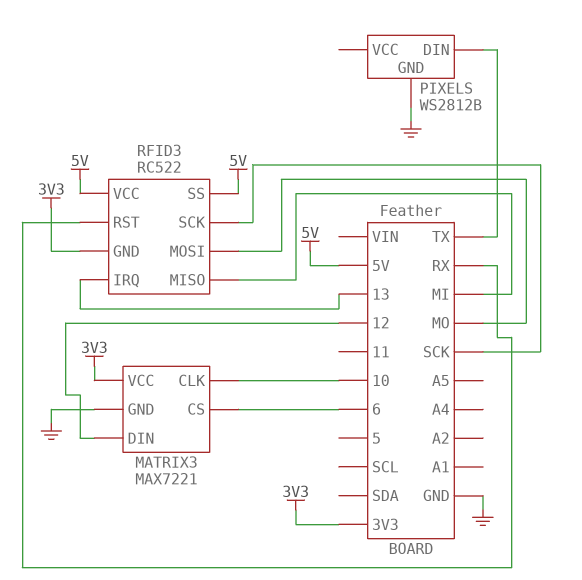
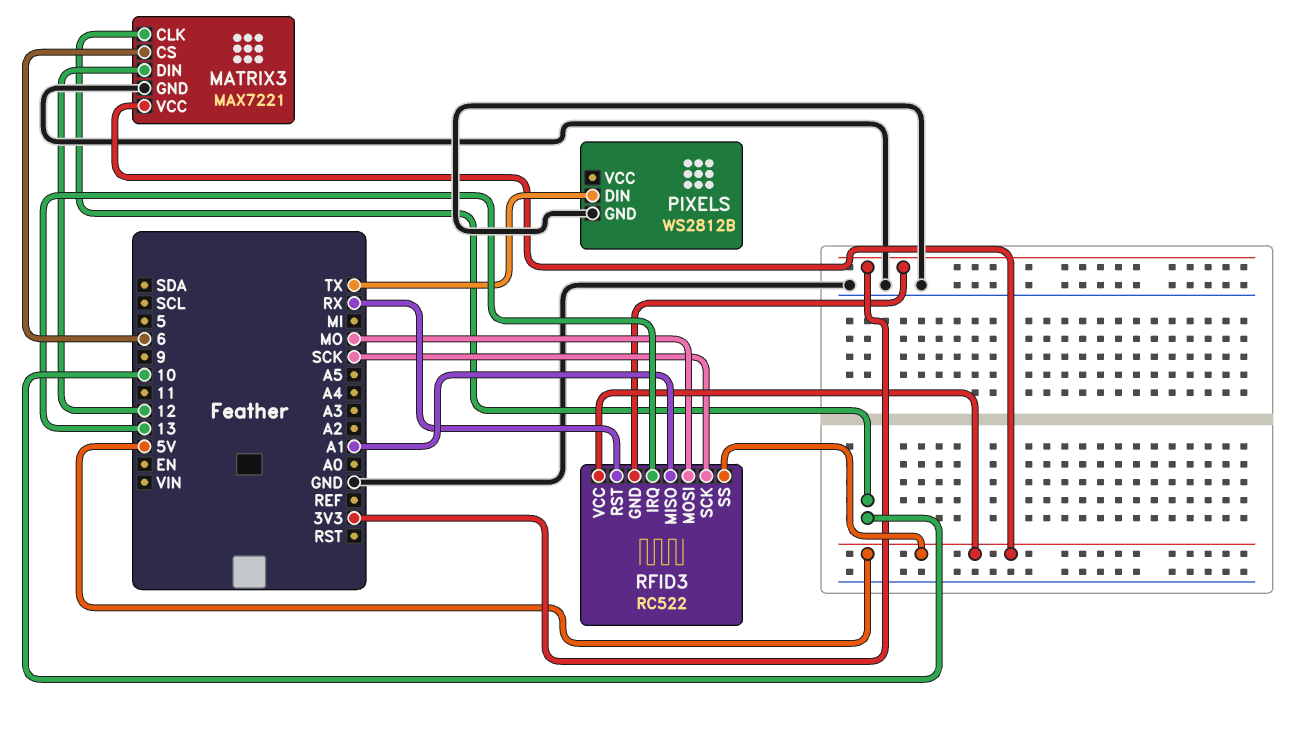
MATRIX3 pin VCC: 3V3 -> 5V
RFID3 pin MISO: MI -> A1

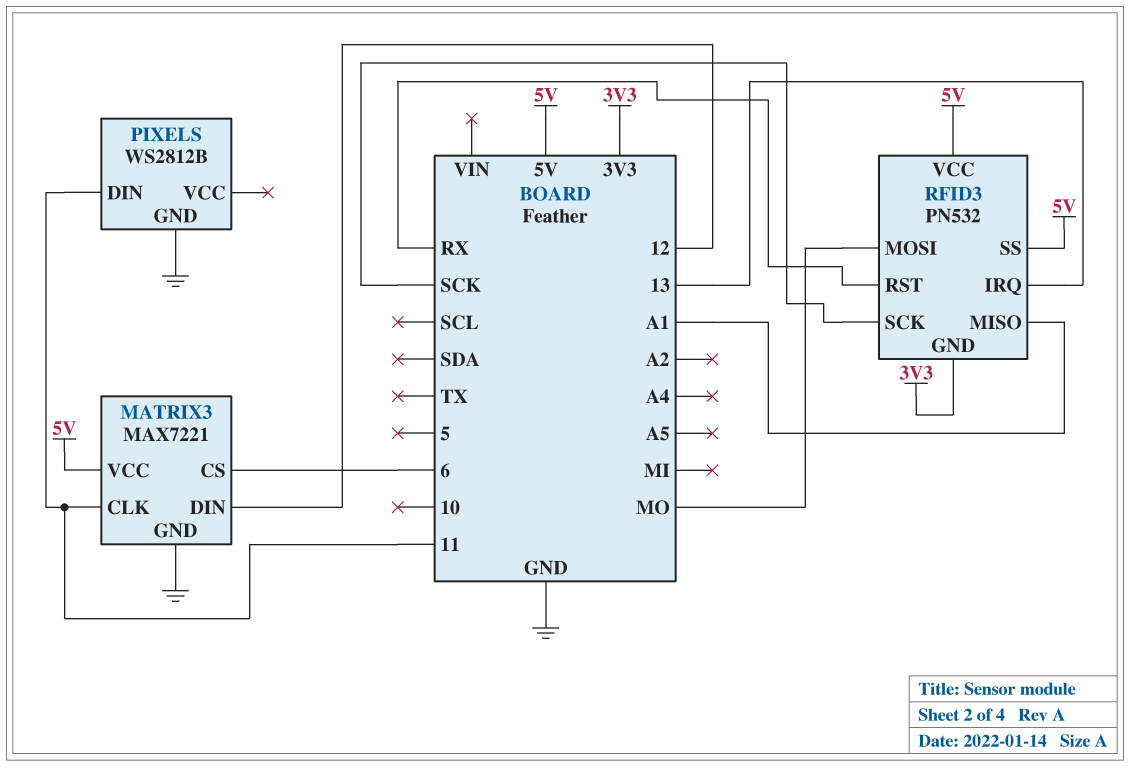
MATRIX3 pin CLK: 10 -> 11
PIXELS pin DIN: TX -> 11
RFID3: RC522 -> PN532

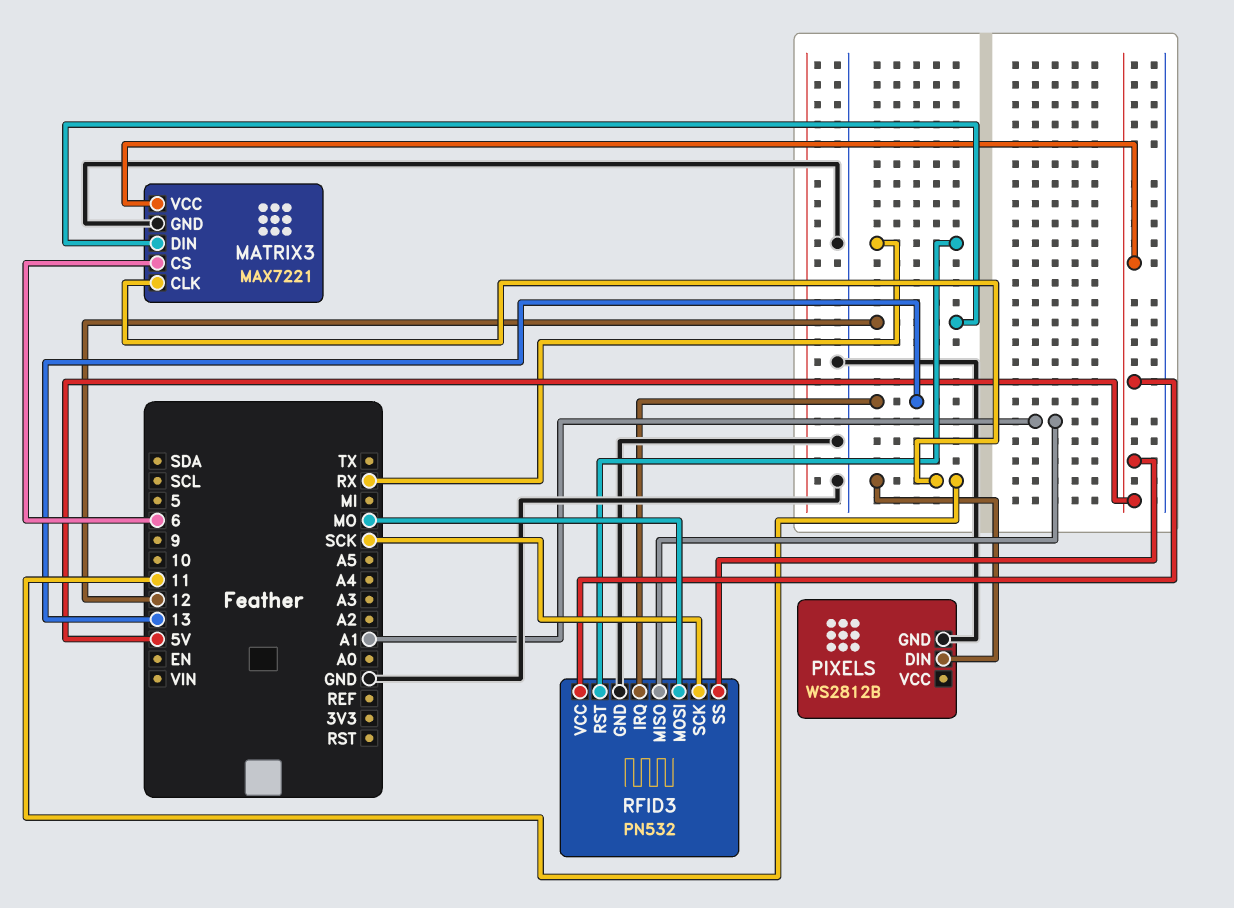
RFID3 pin GND: 3V3 -> GND

